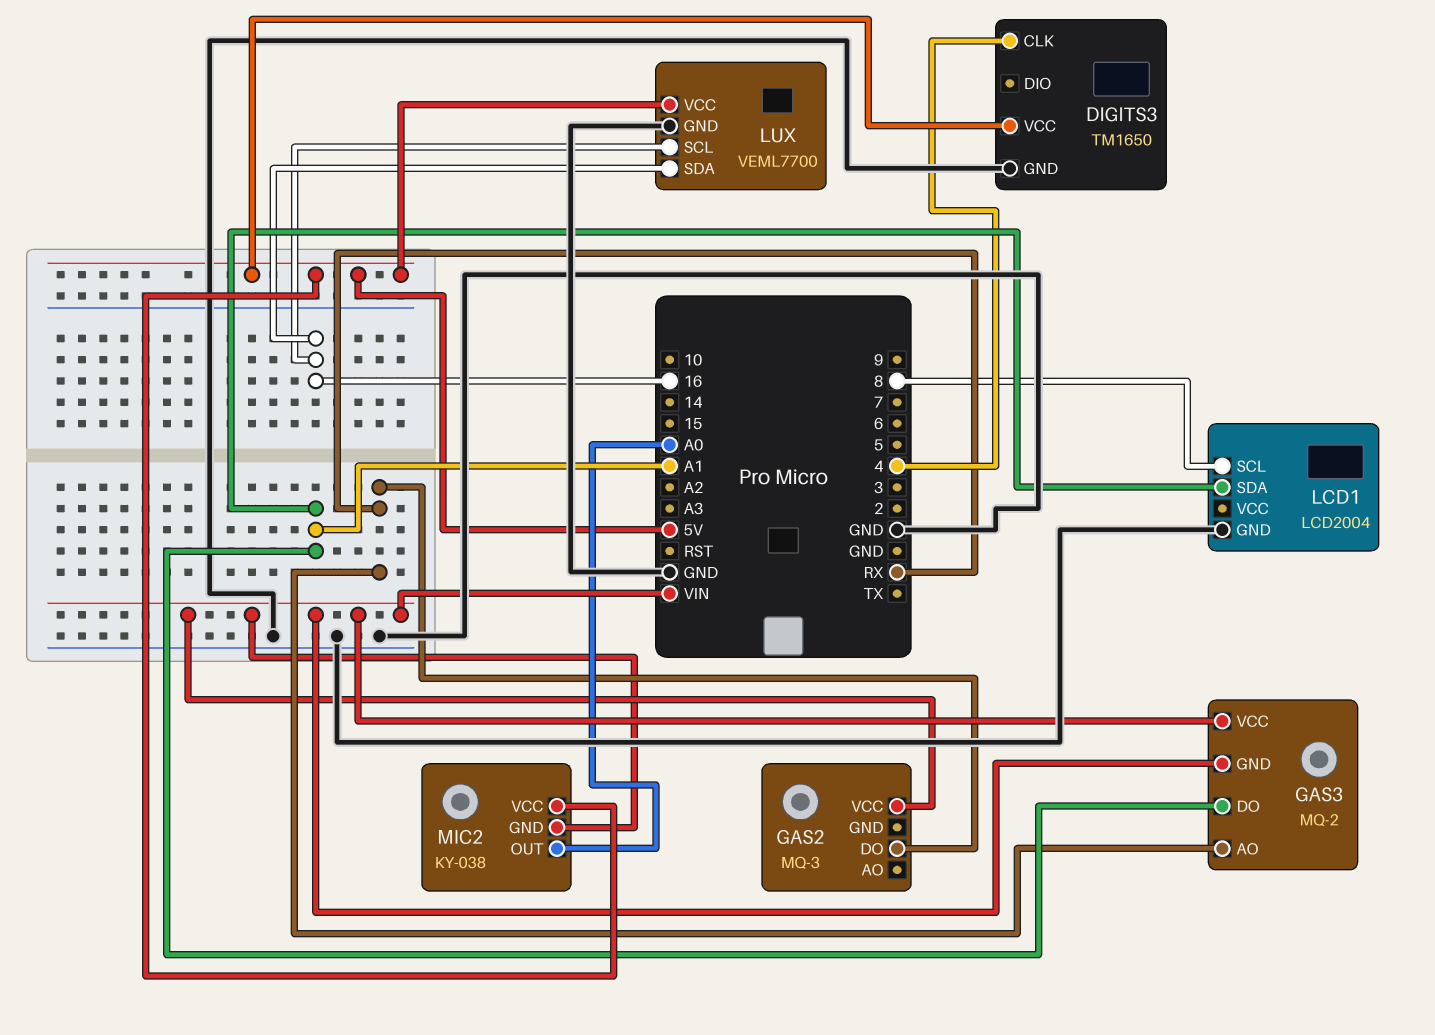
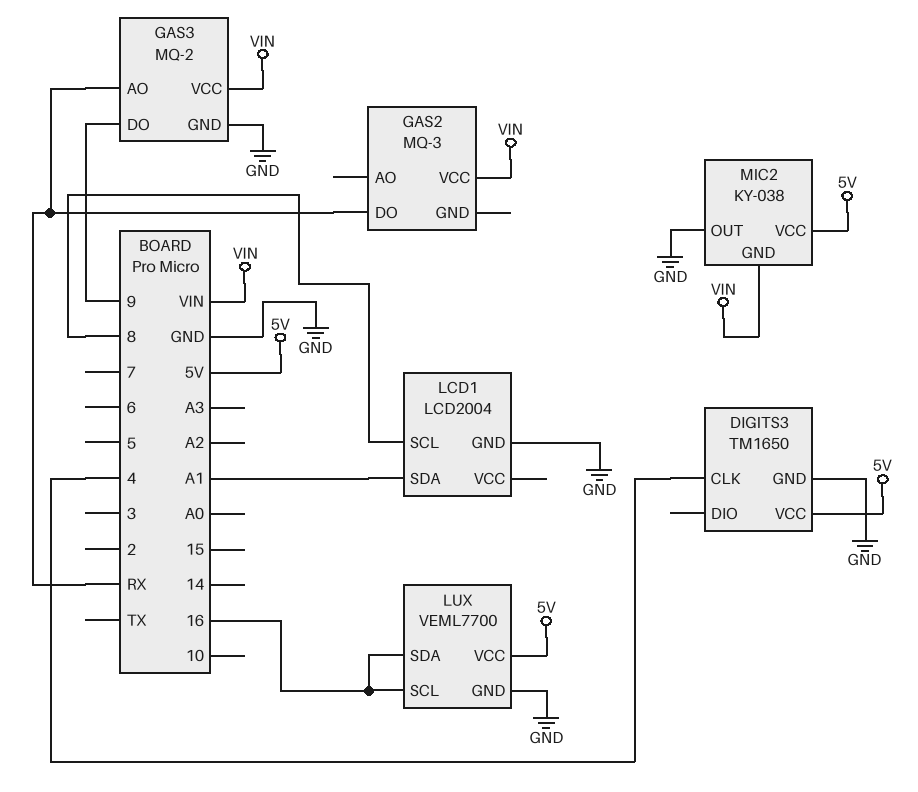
GAS3 pin DO: A1 -> 9
GAS3 pin GND: VIN -> GND
MIC2 pin OUT: A0 -> GND

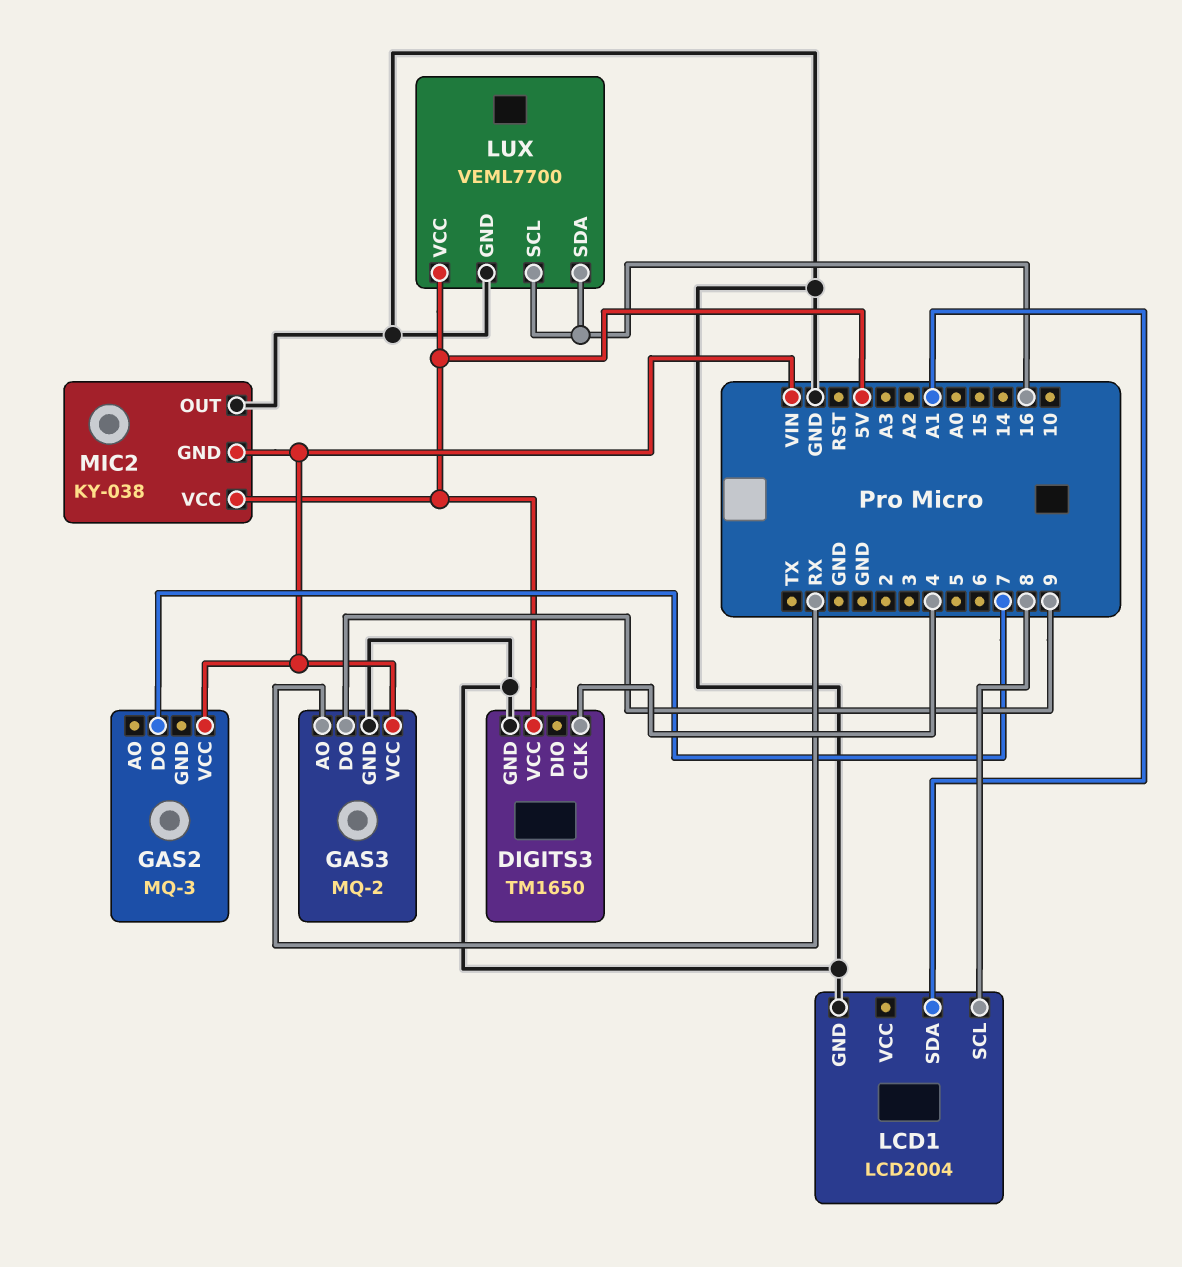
GAS2 pin DO: RX -> 7

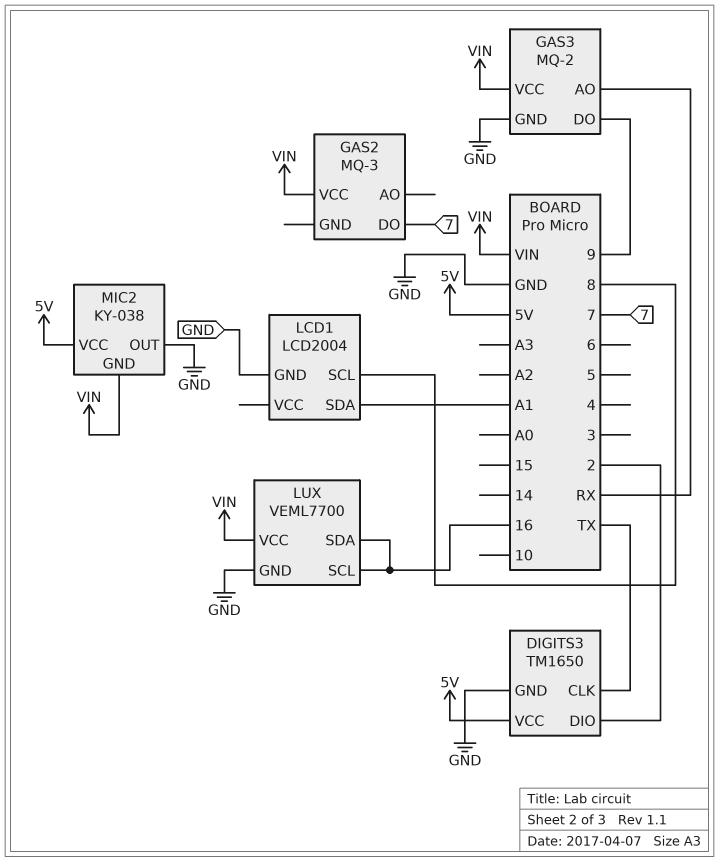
DIGITS3 pin CLK: 4 -> TX
DIGITS3 pin DIO: none -> 2
LUX pin VCC: 5V -> VIN

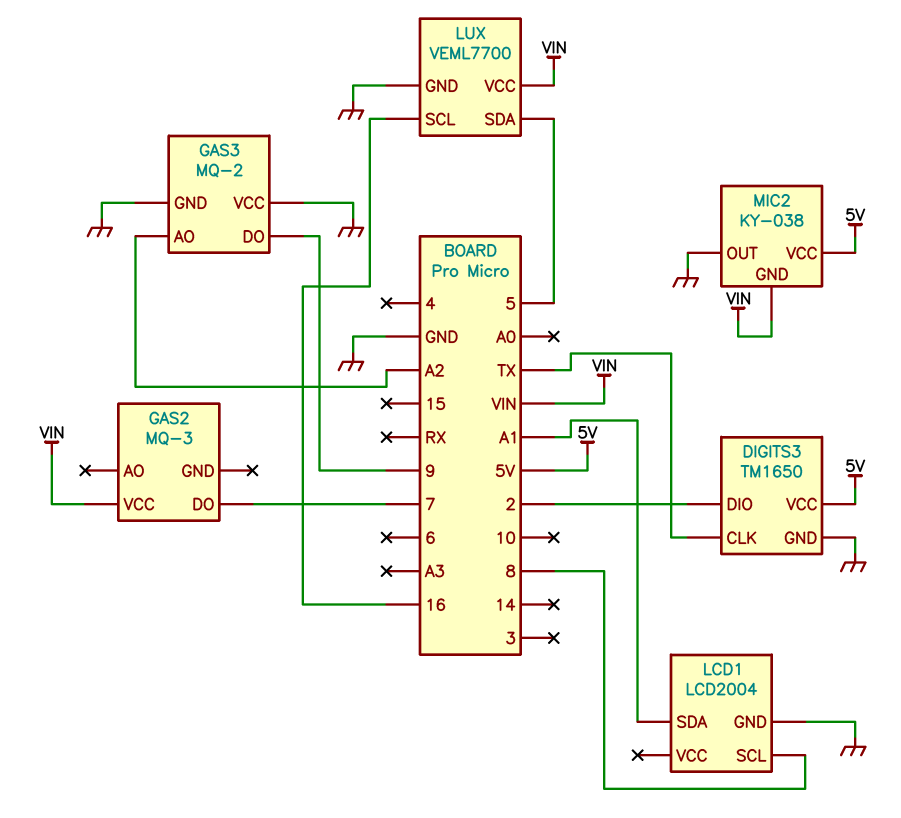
GAS3 pin AO: RX -> A2
GAS3 pin VCC: VIN -> GND
LUX pin SDA: 16 -> 5

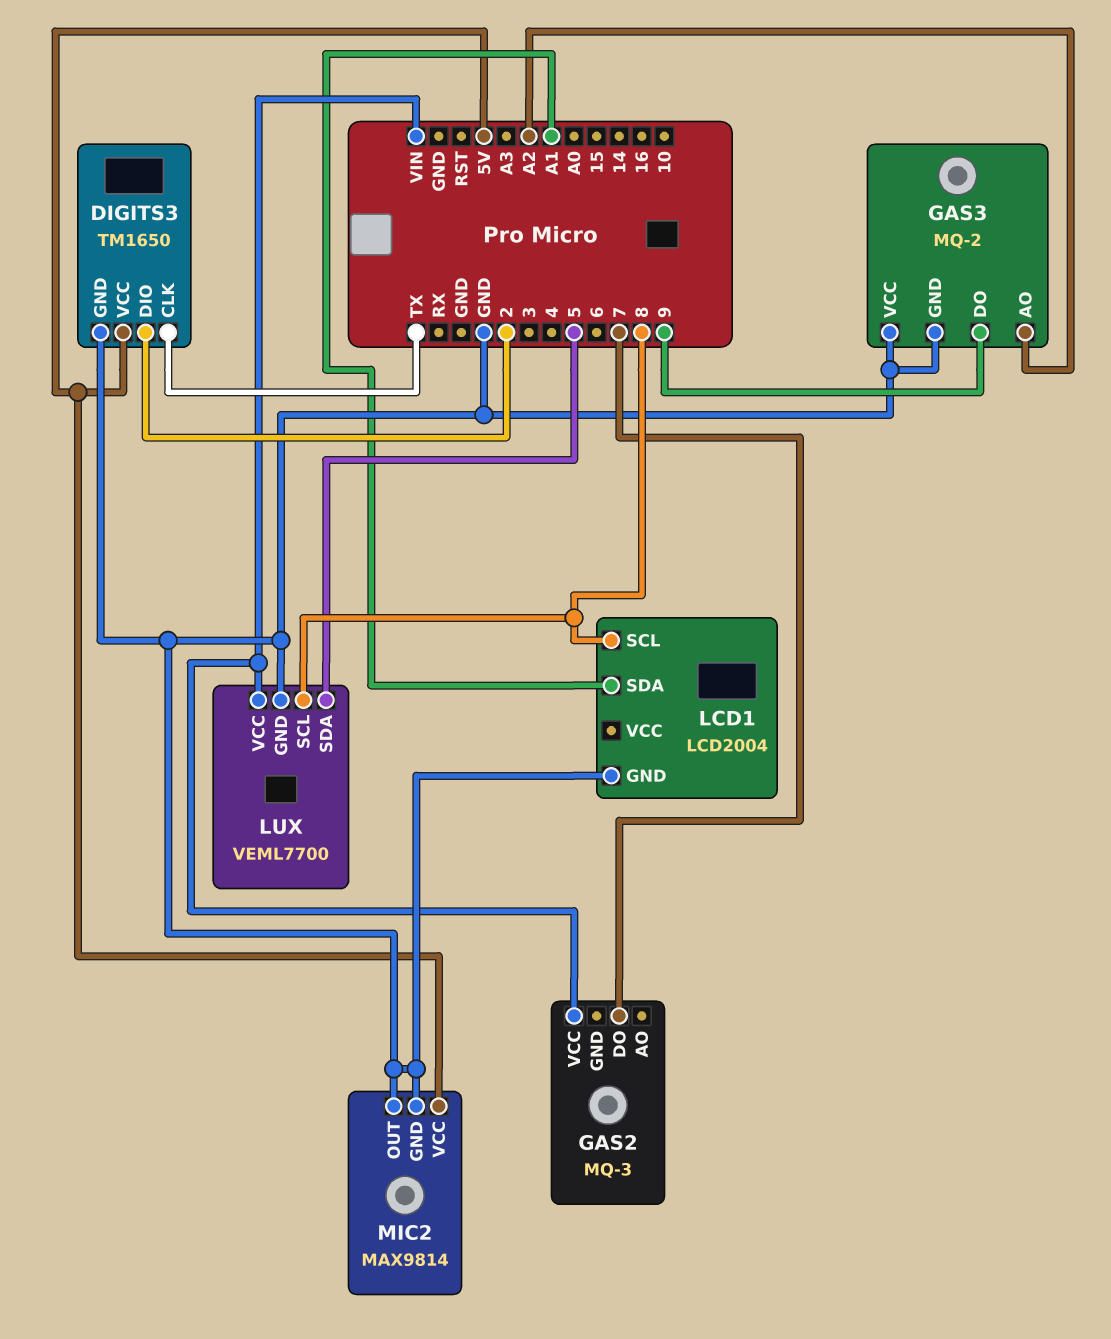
LUX pin SCL: 16 -> 8
MIC2: KY-038 -> MAX9814
MIC2 pin GND: VIN -> GND

